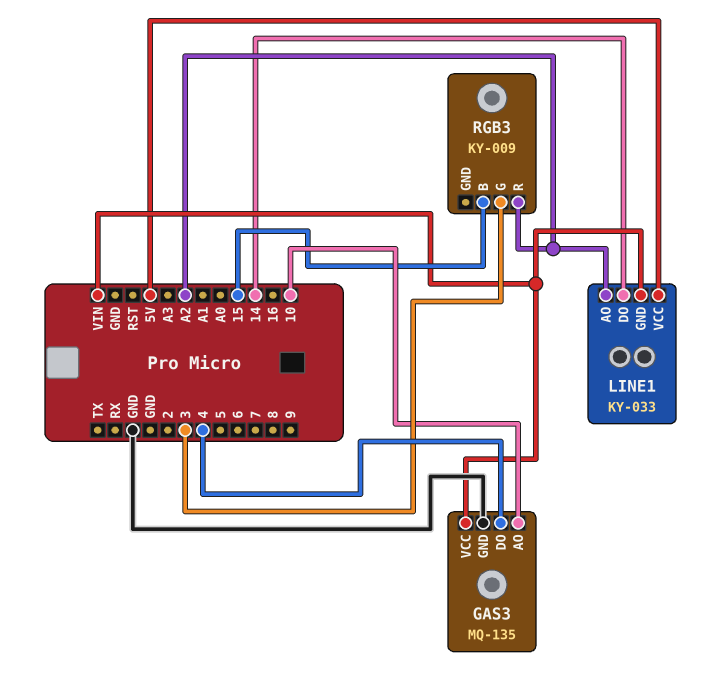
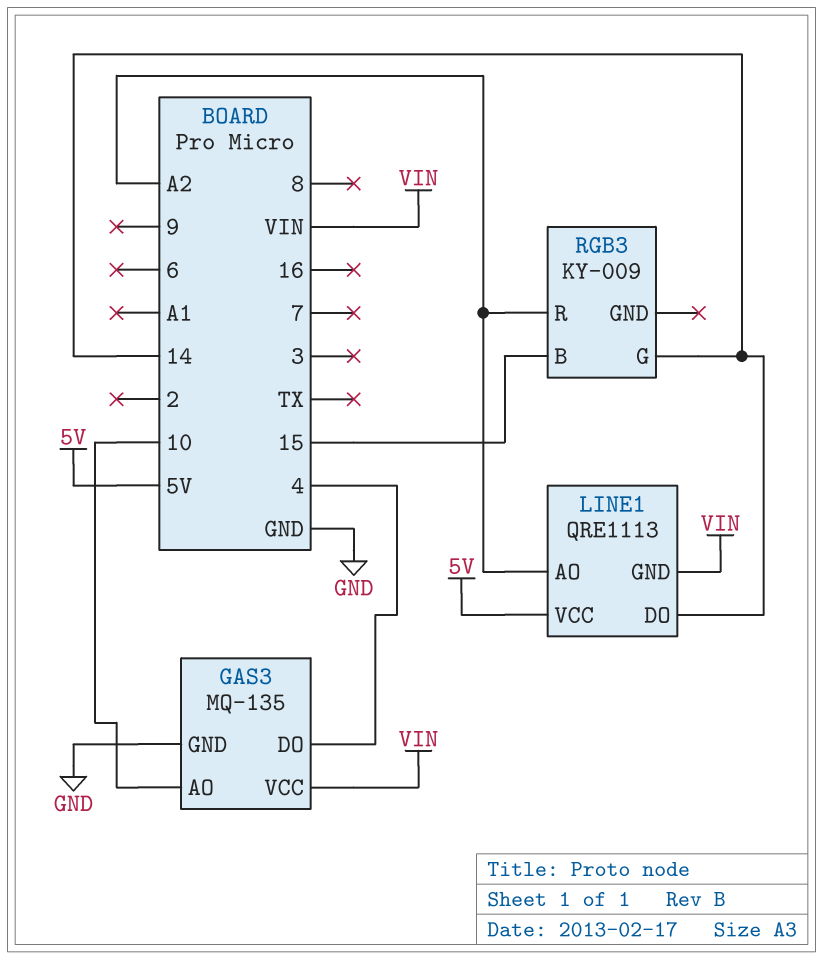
LINE1: KY-033 -> QRE1113
RGB3 pin G: 3 -> 14

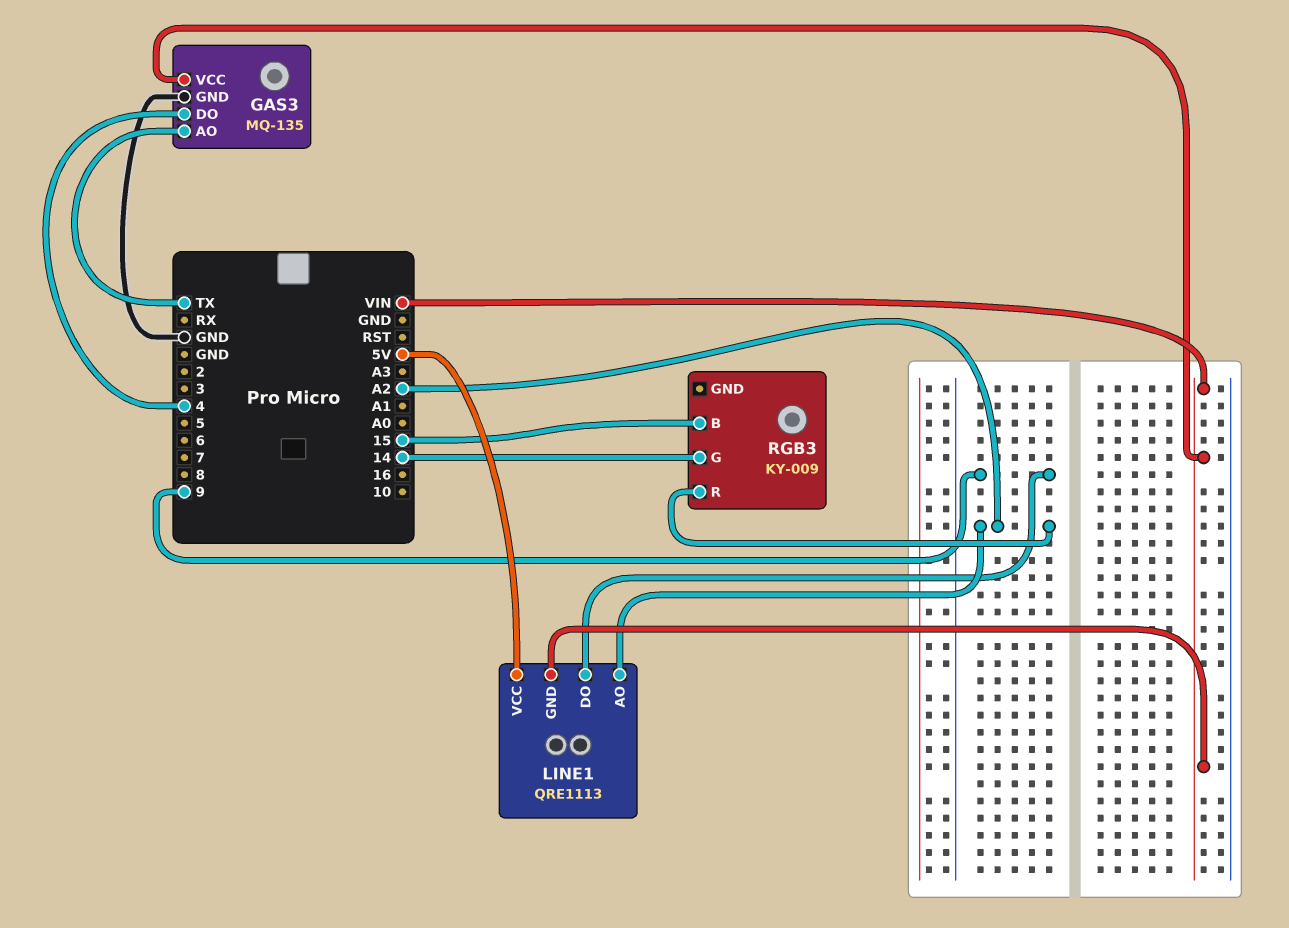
GAS3 pin AO: 10 -> TX
LINE1 pin DO: 14 -> 9

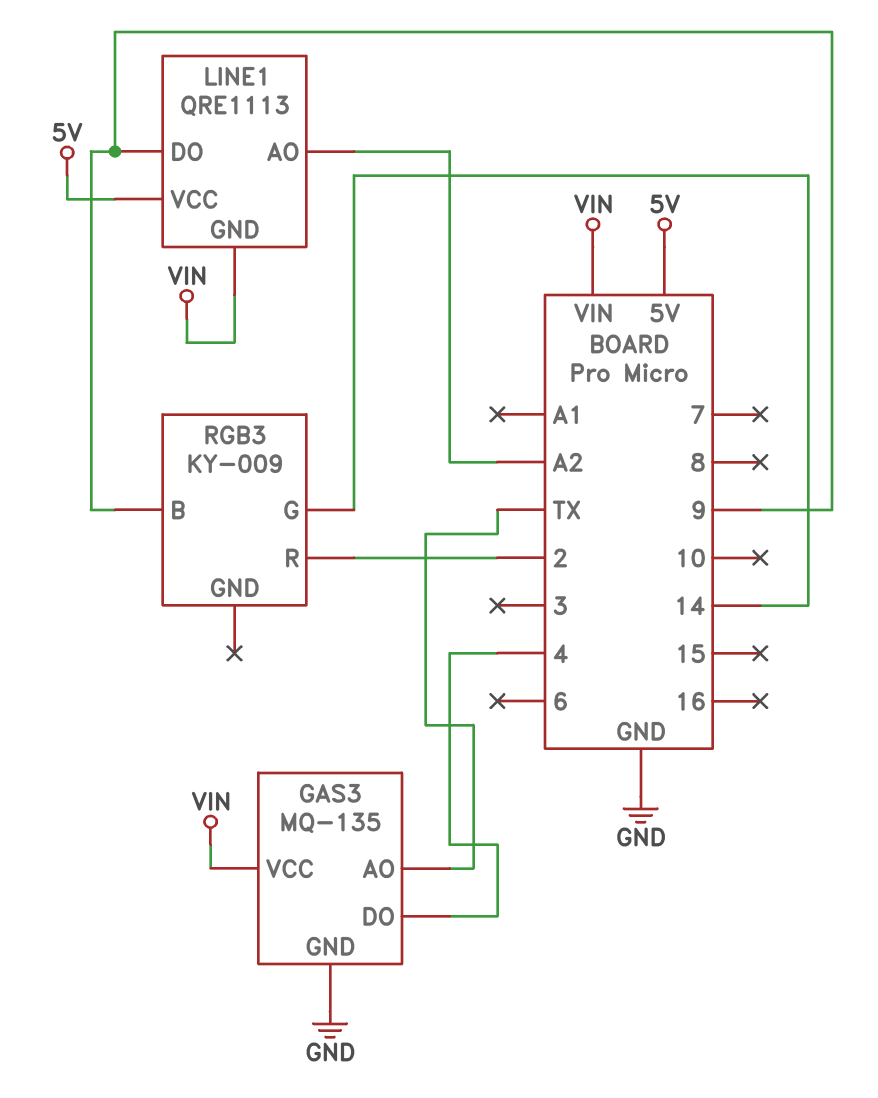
RGB3 pin B: 15 -> 9
RGB3 pin R: A2 -> 2

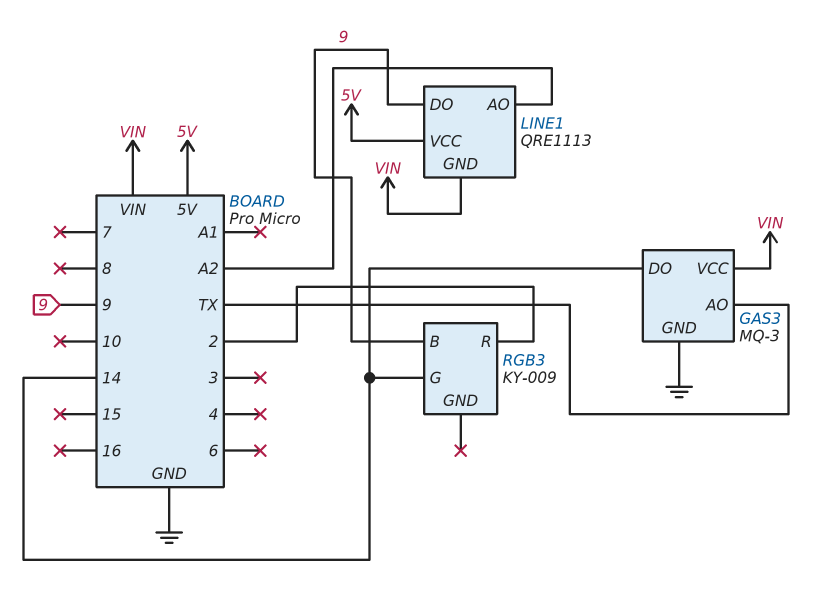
GAS3: MQ-135 -> MQ-3
GAS3 pin DO: 4 -> 14

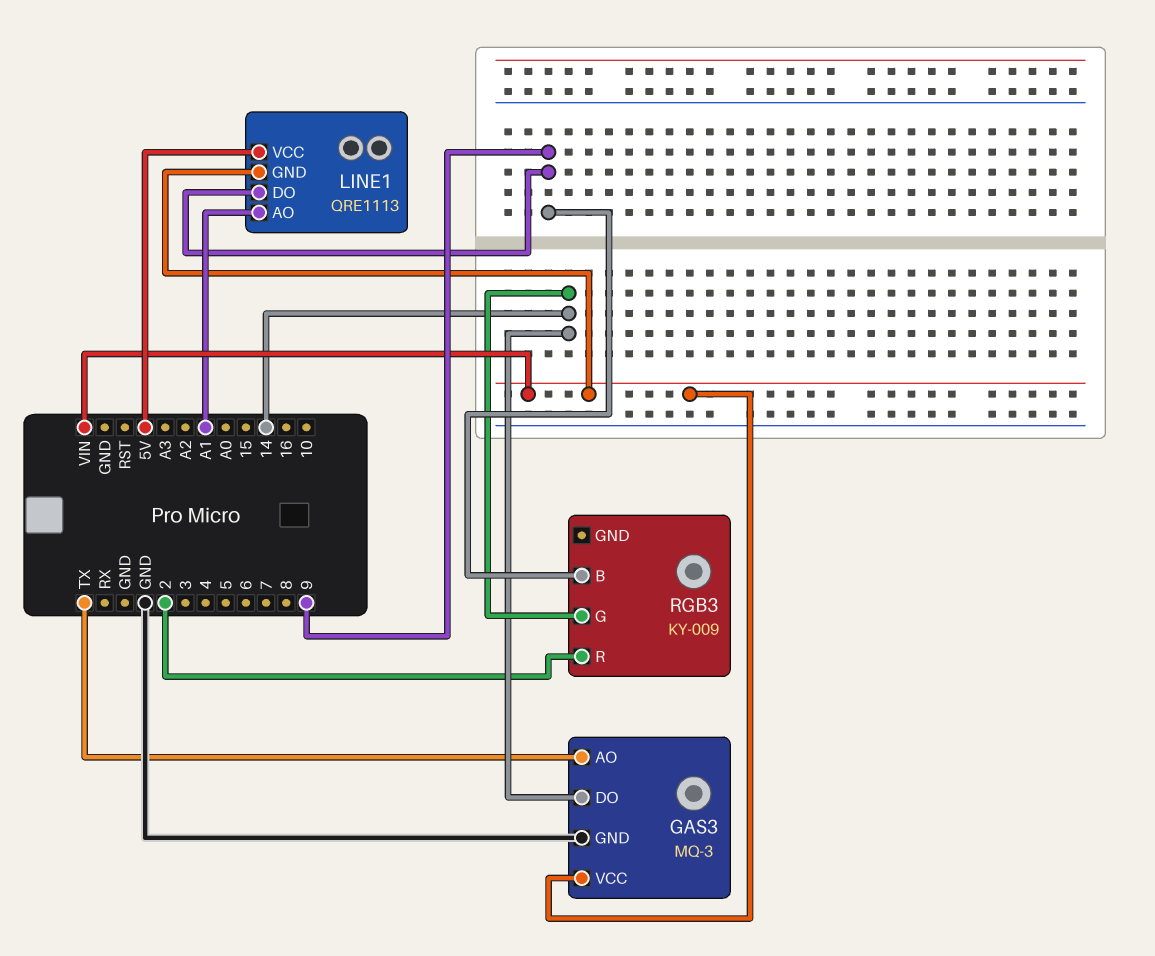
LINE1 pin AO: A2 -> A1

